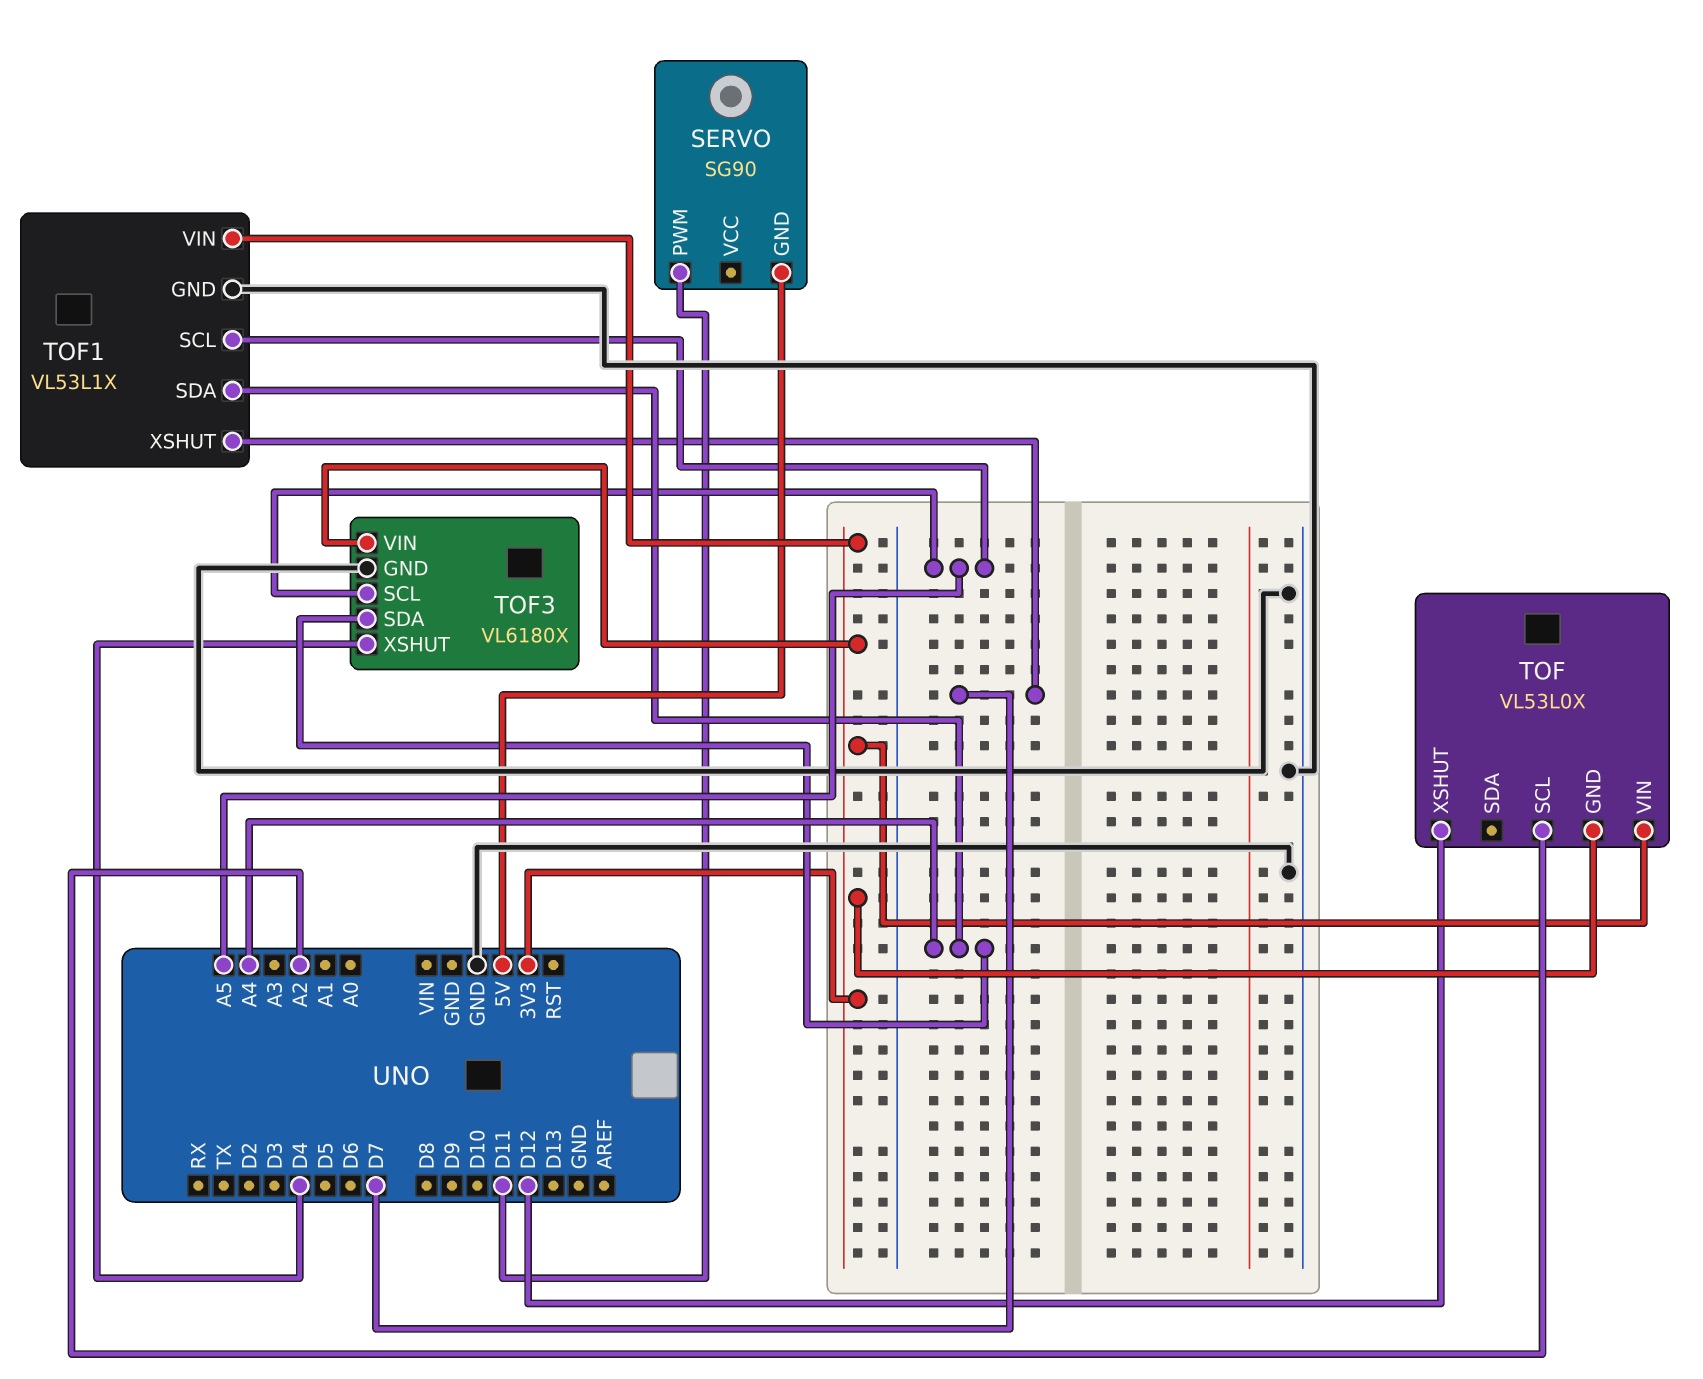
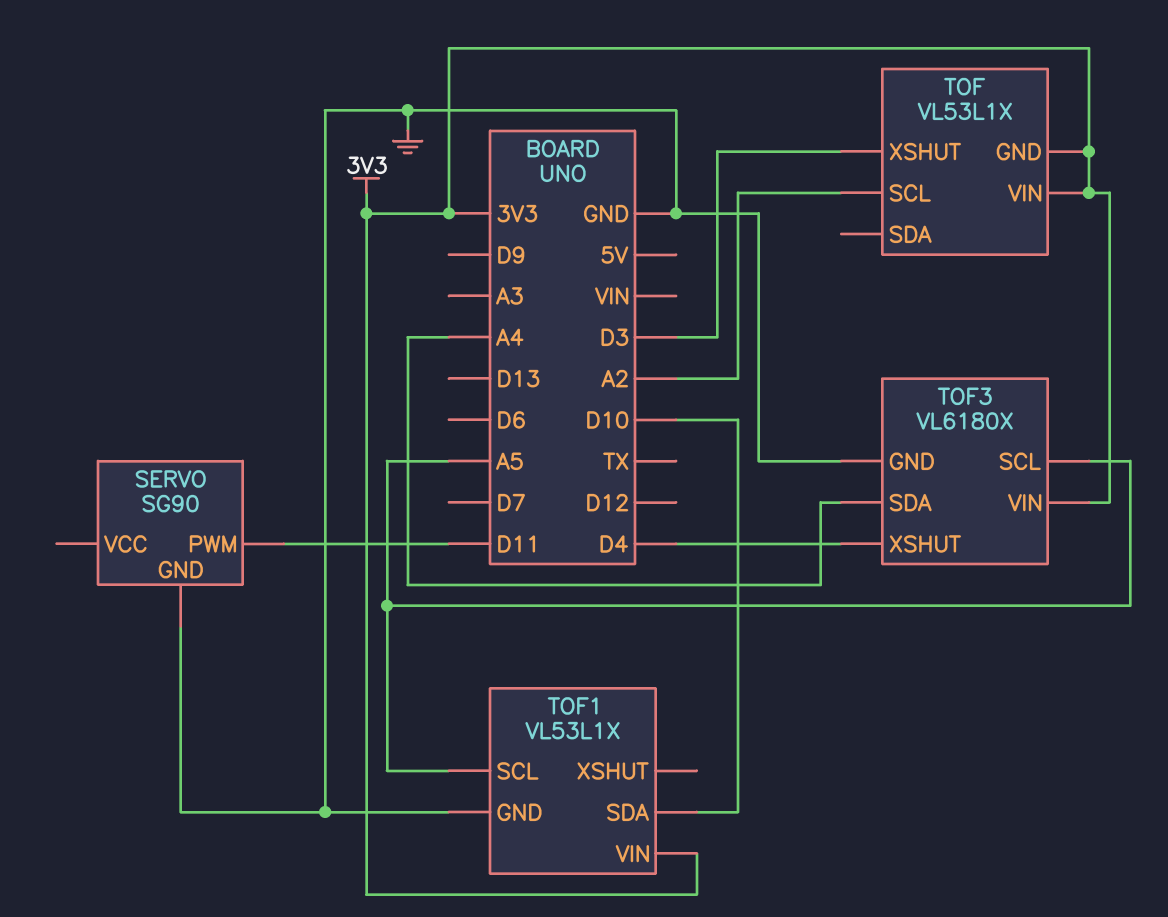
SERVO pin GND: 5V -> GND
TOF: VL53L0X -> VL53L1X
TOF pin XSHUT: D12 -> D3
TOF1 pin SDA: A4 -> D10
TOF1 pin XSHUT: D7 -> none

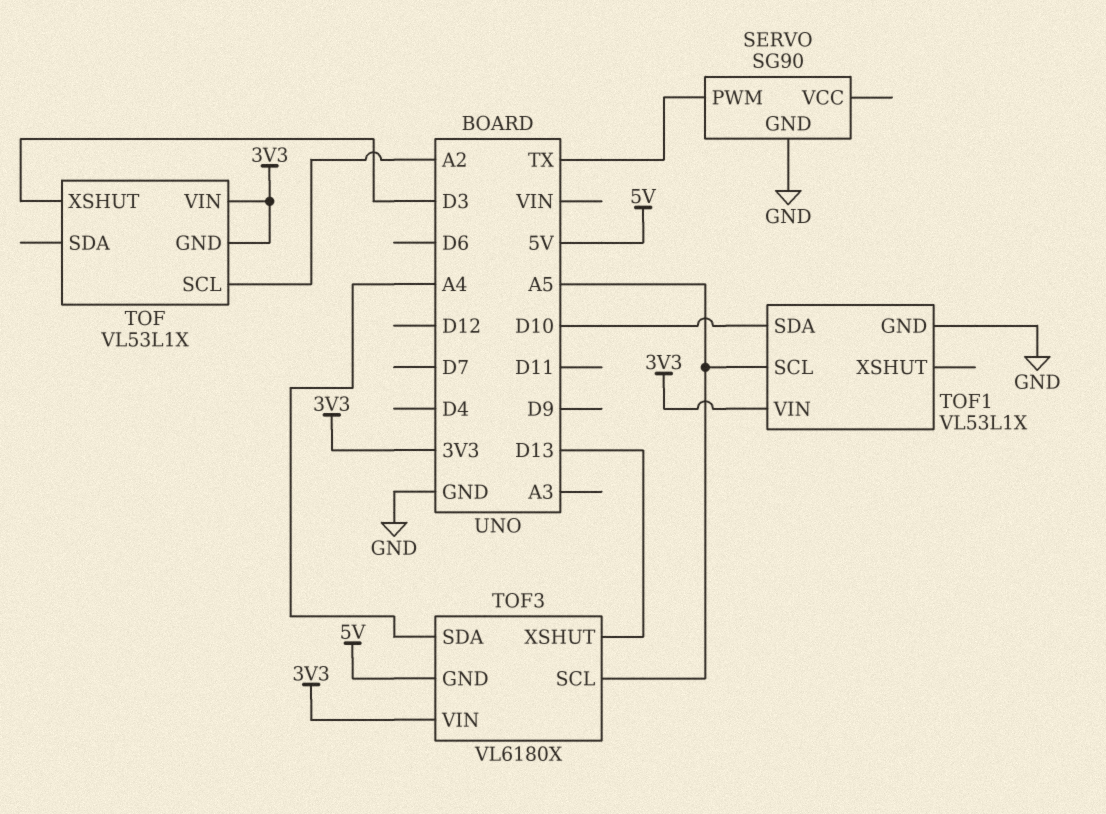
SERVO pin PWM: D11 -> TX
TOF3 pin GND: GND -> 5V
TOF3 pin XSHUT: D4 -> D13

